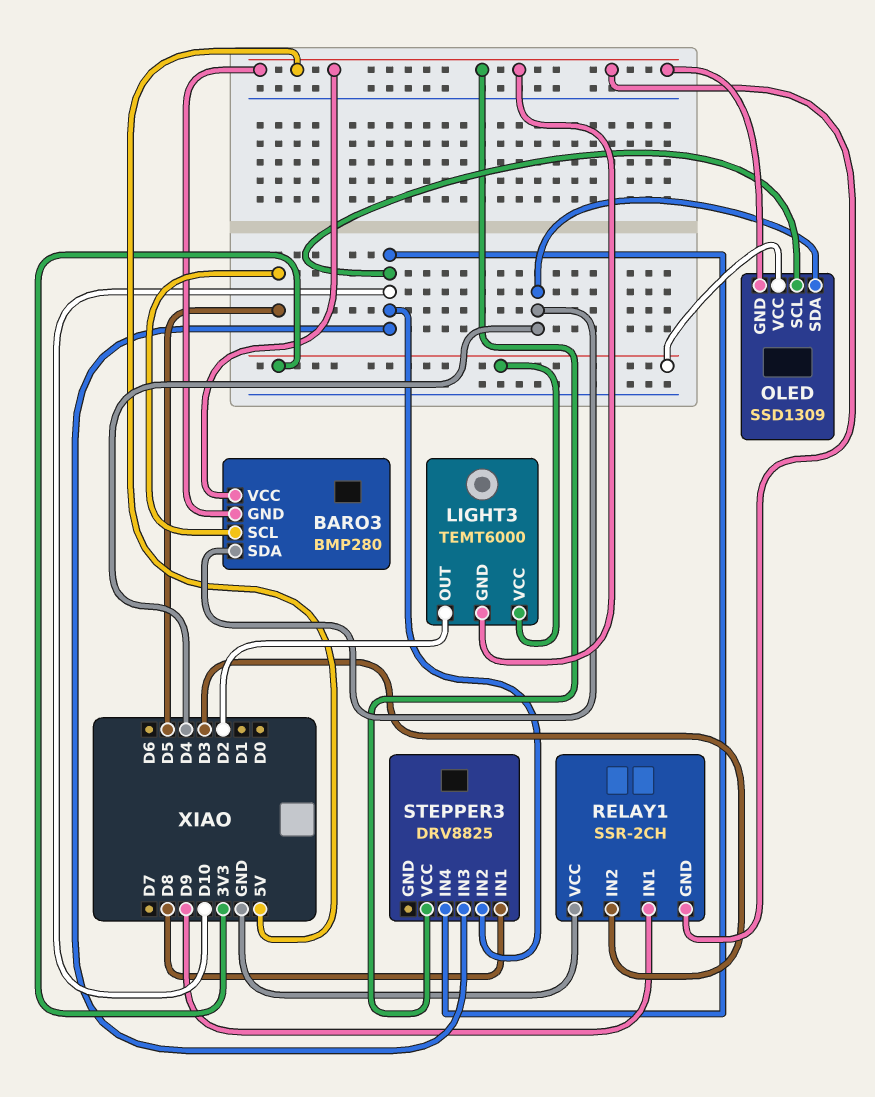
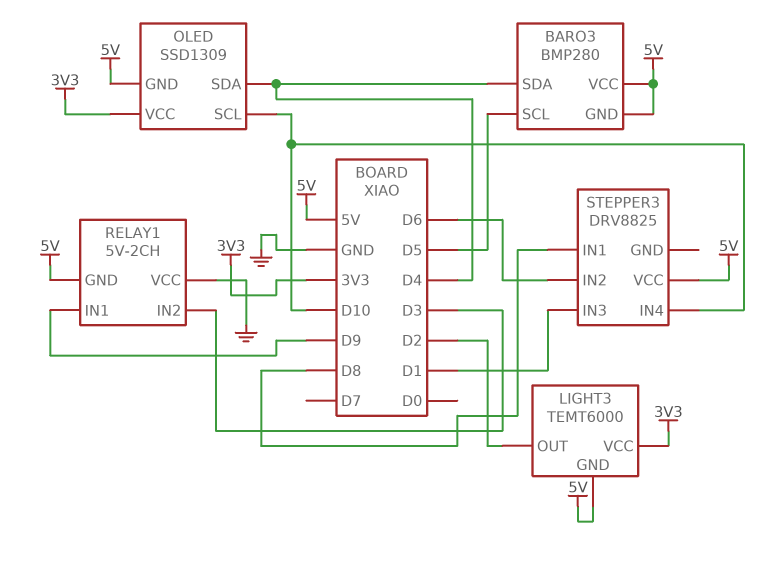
RELAY1: SSR-2CH -> 5V-2CH
STEPPER3 pin IN2: D10 -> D6
STEPPER3 pin IN3: D10 -> D1

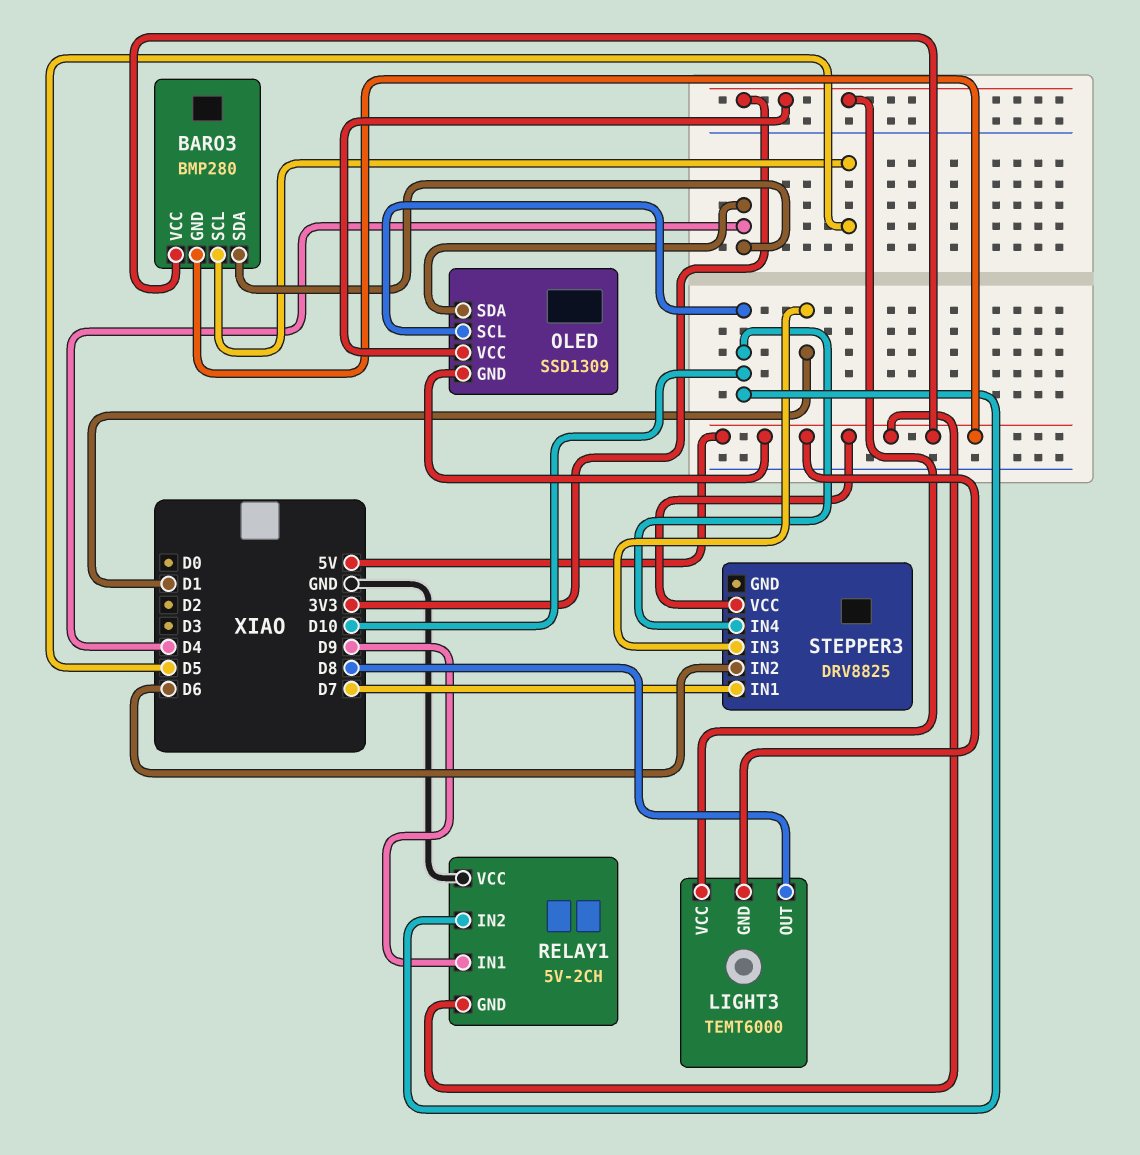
LIGHT3 pin OUT: D2 -> D8
RELAY1 pin IN2: D3 -> D10
STEPPER3 pin IN1: D8 -> D7

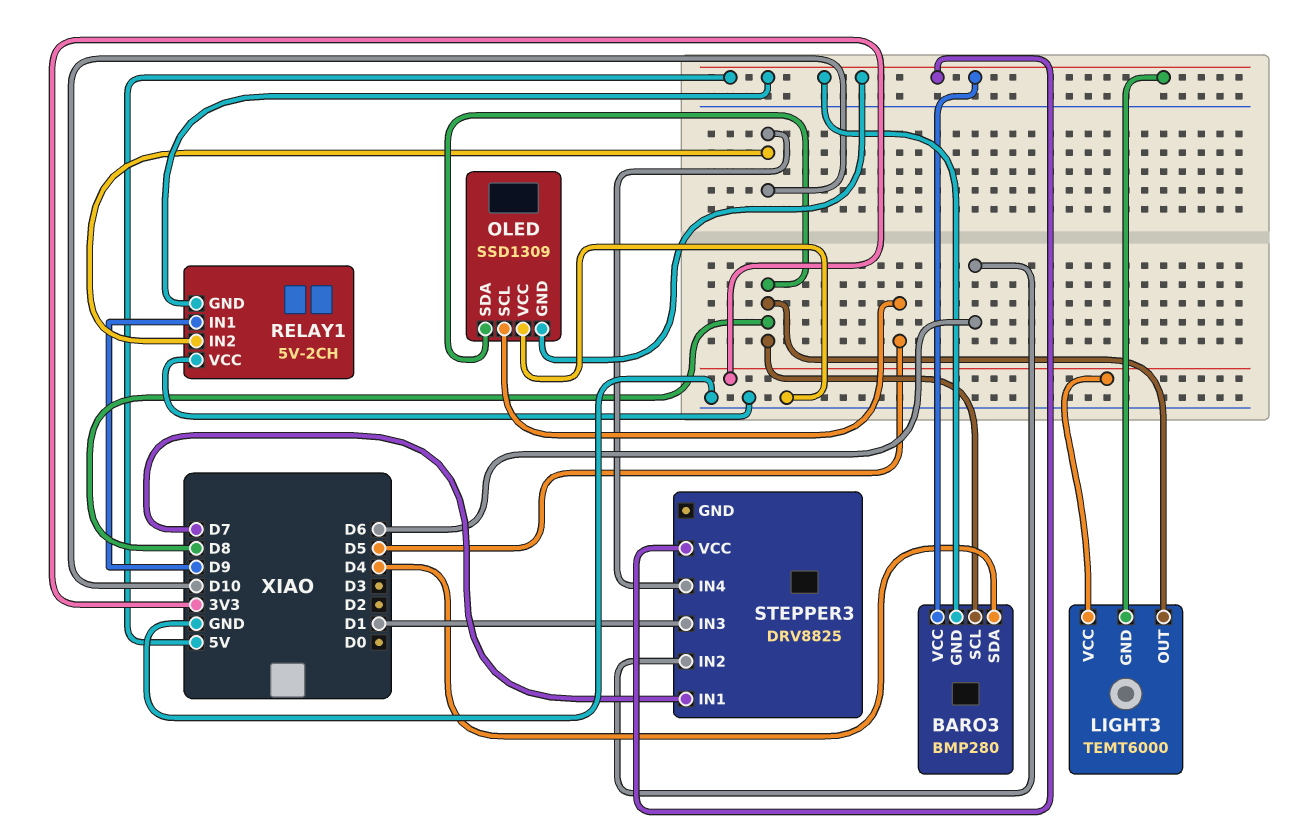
BARO3 pin SCL: D5 -> D8
OLED pin SCL: D10 -> D5
OLED pin SDA: D4 -> D8
OLED pin VCC: 3V3 -> GND

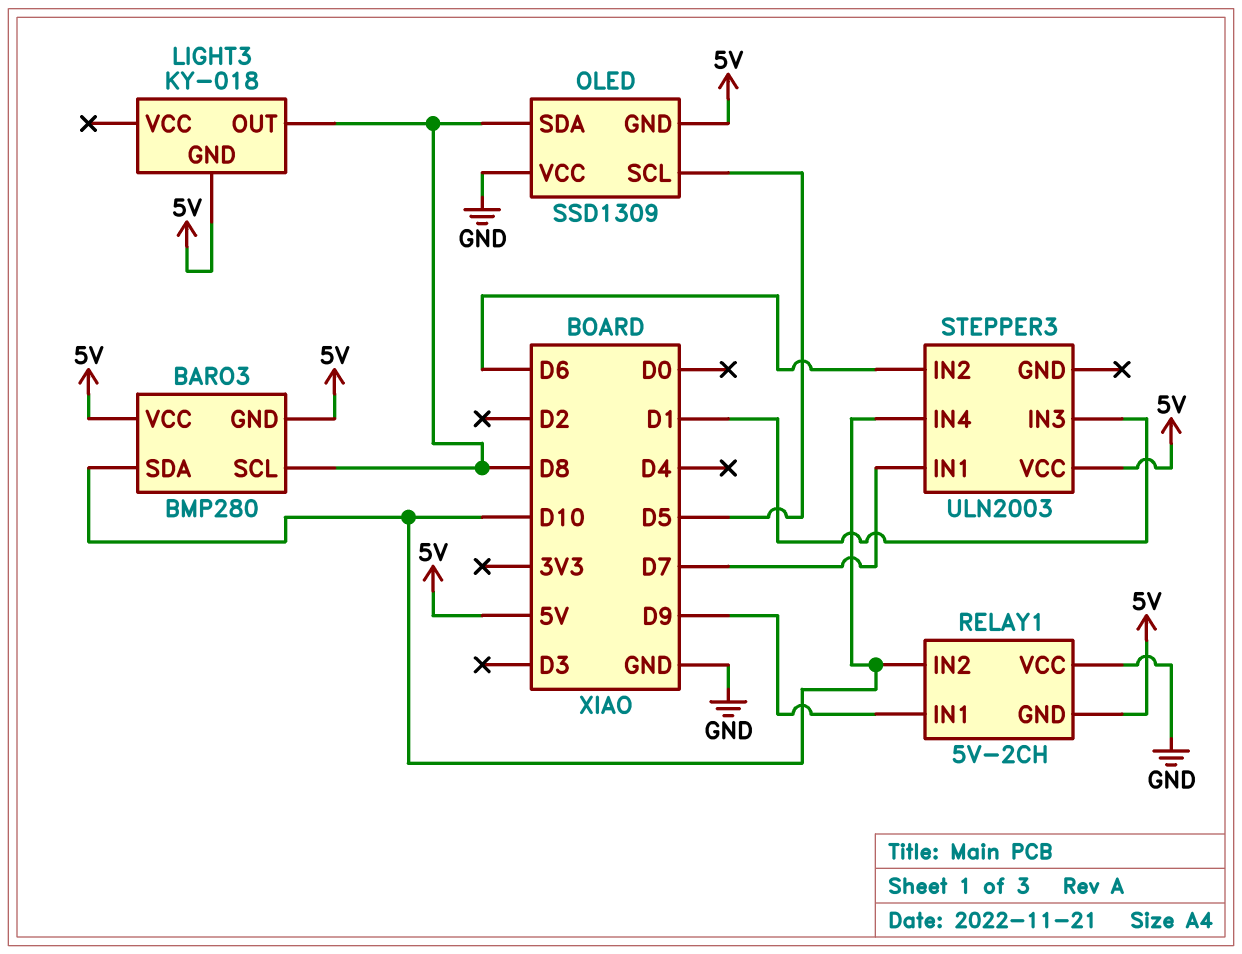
BARO3 pin SDA: D4 -> D10
LIGHT3: TEMT6000 -> KY-018
LIGHT3 pin VCC: 3V3 -> none
STEPPER3: DRV8825 -> ULN2003

